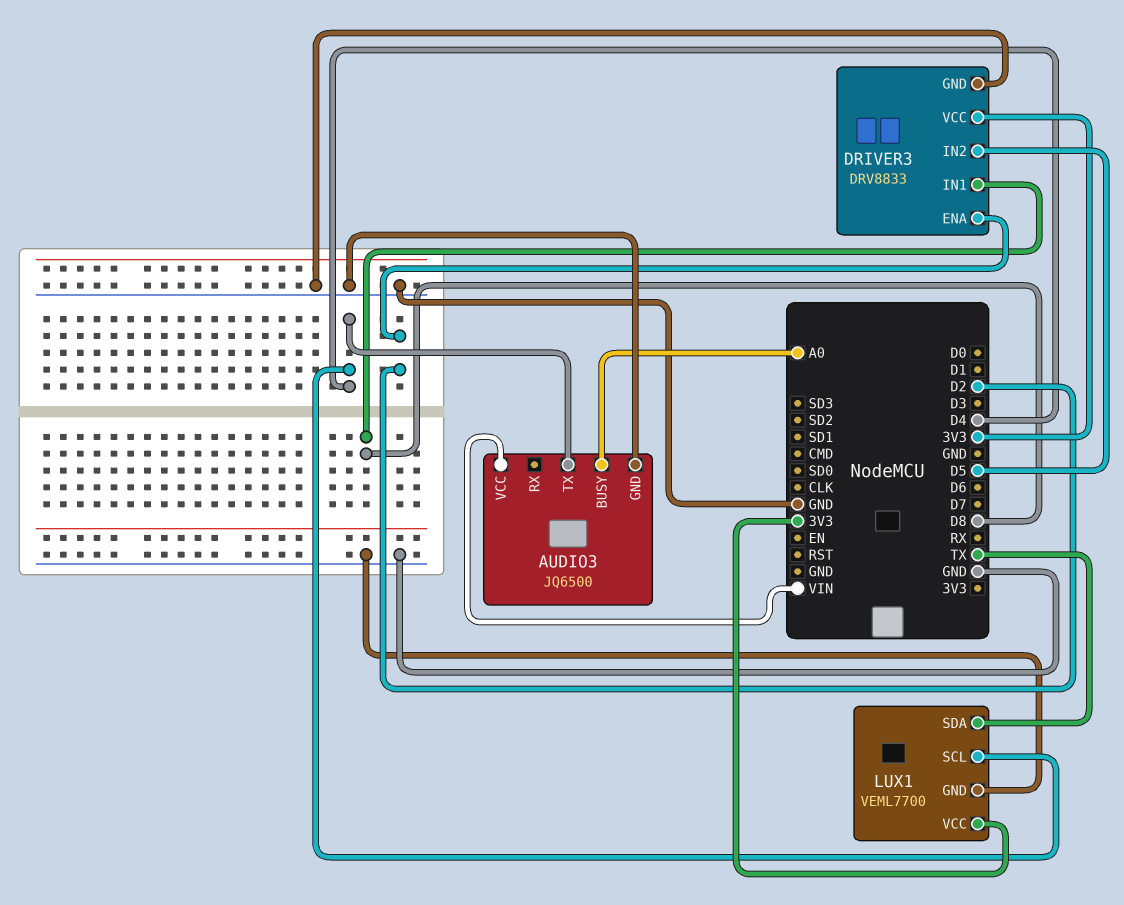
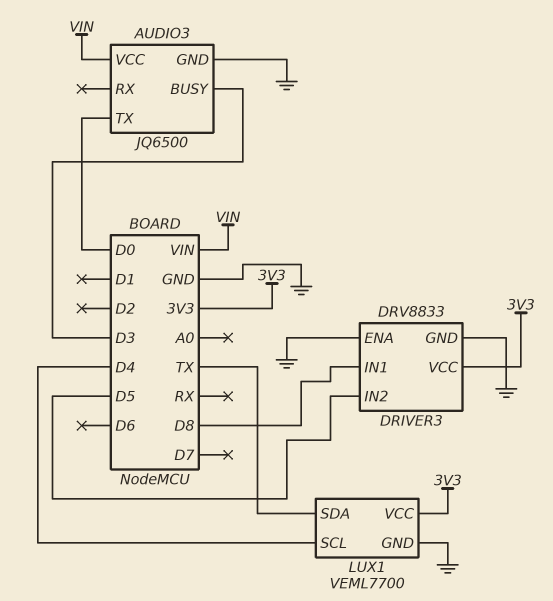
AUDIO3 pin BUSY: A0 -> D3
AUDIO3 pin TX: D4 -> D0
DRIVER3 pin ENA: D2 -> GND

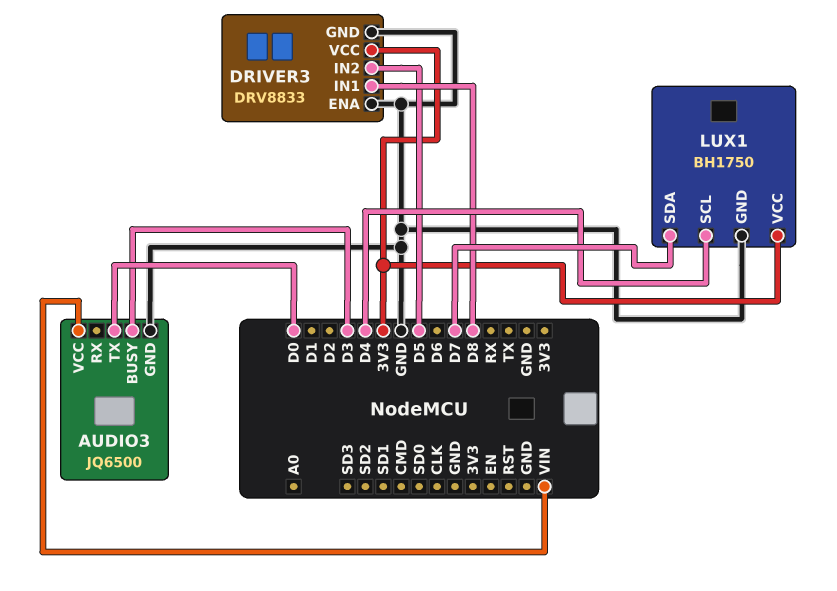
LUX1: VEML7700 -> BH1750
LUX1 pin SDA: TX -> D7

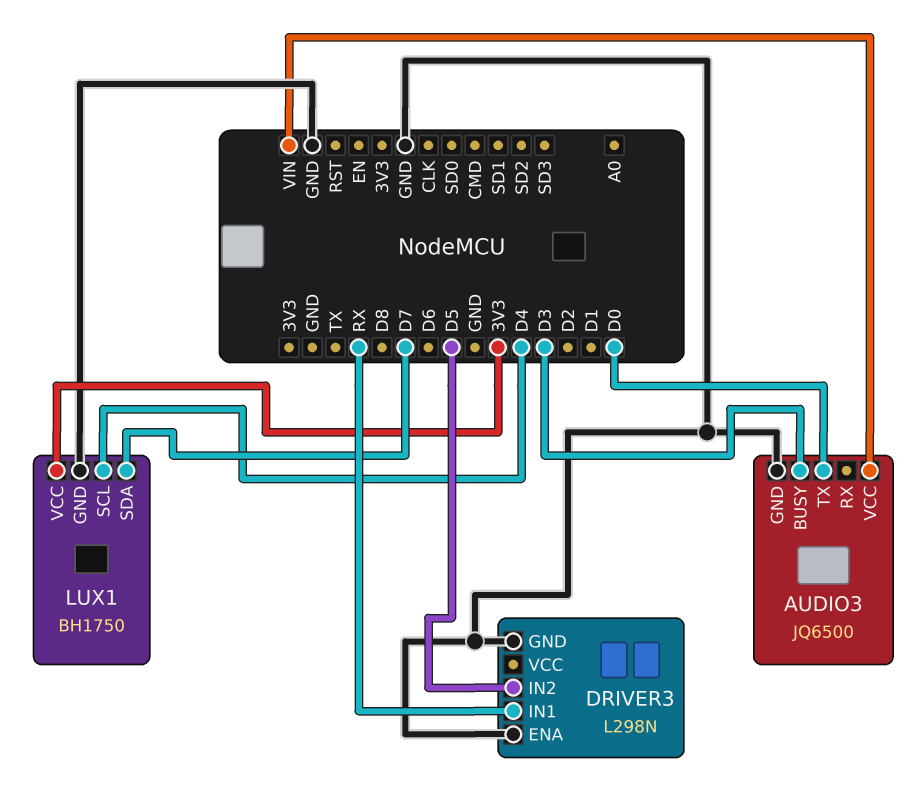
DRIVER3: DRV8833 -> L298N
DRIVER3 pin IN1: D8 -> RX
DRIVER3 pin VCC: 3V3 -> none

